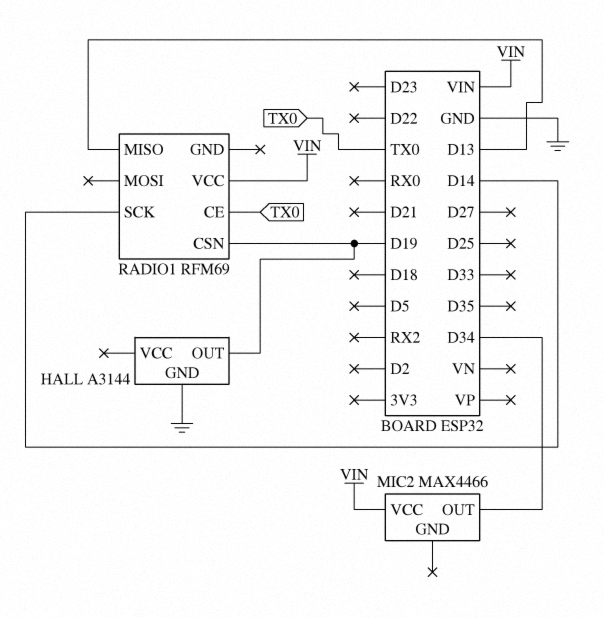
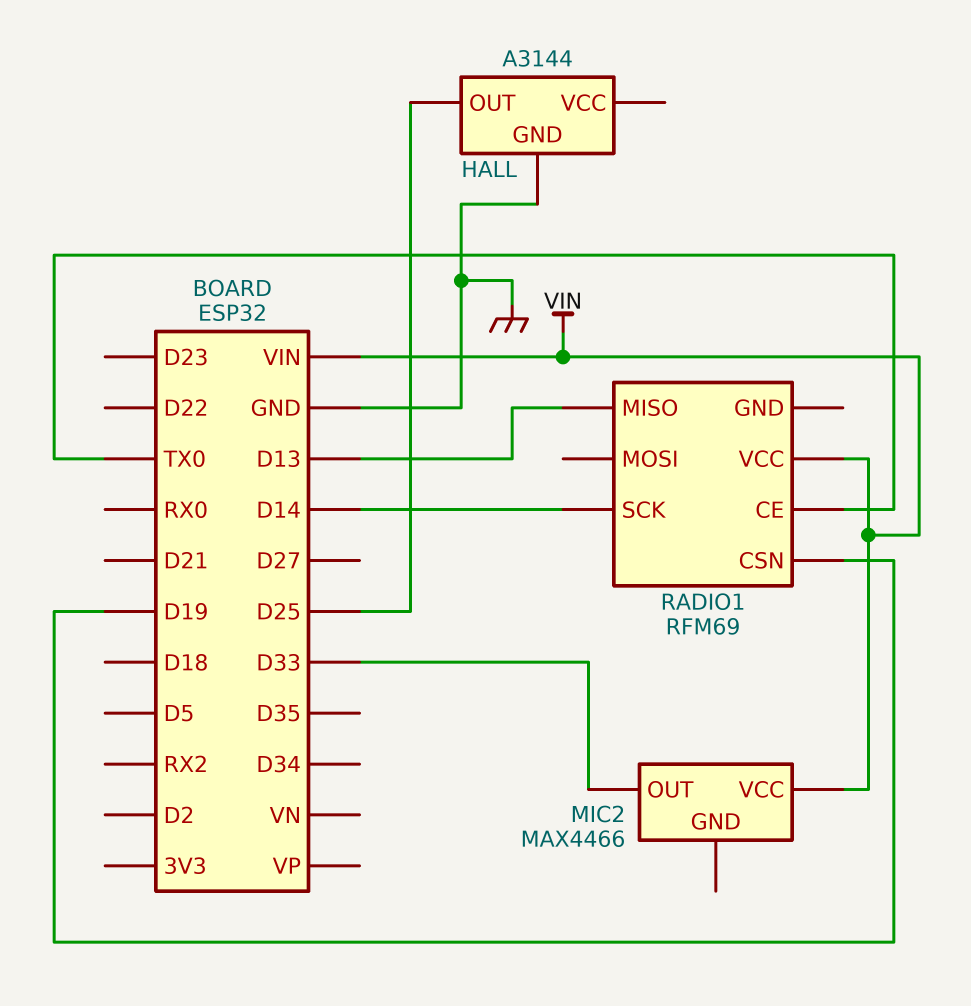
HALL pin OUT: D19 -> D25
MIC2 pin OUT: D34 -> D33

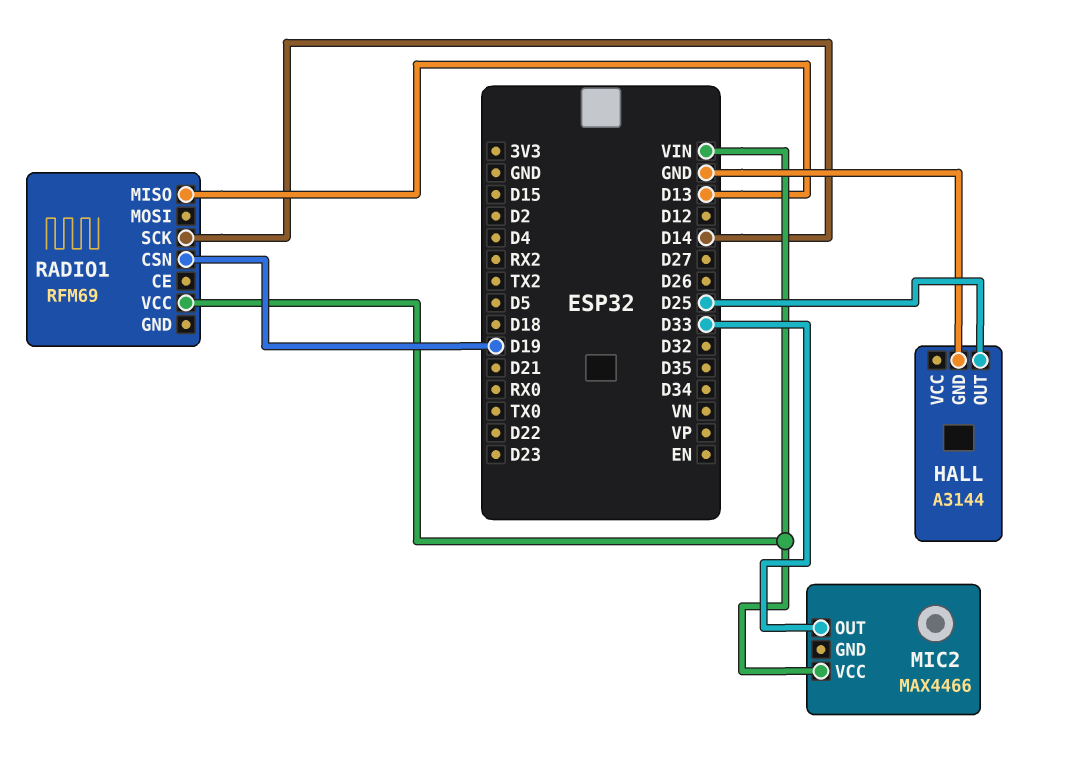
RADIO1 pin CE: TX0 -> none

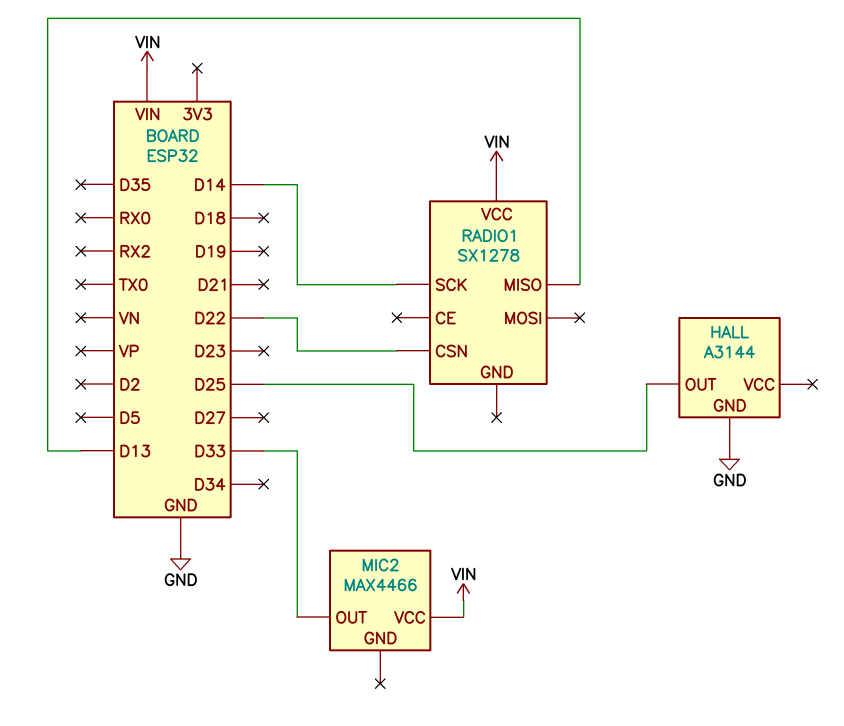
RADIO1: RFM69 -> SX1278
RADIO1 pin CSN: D19 -> D22

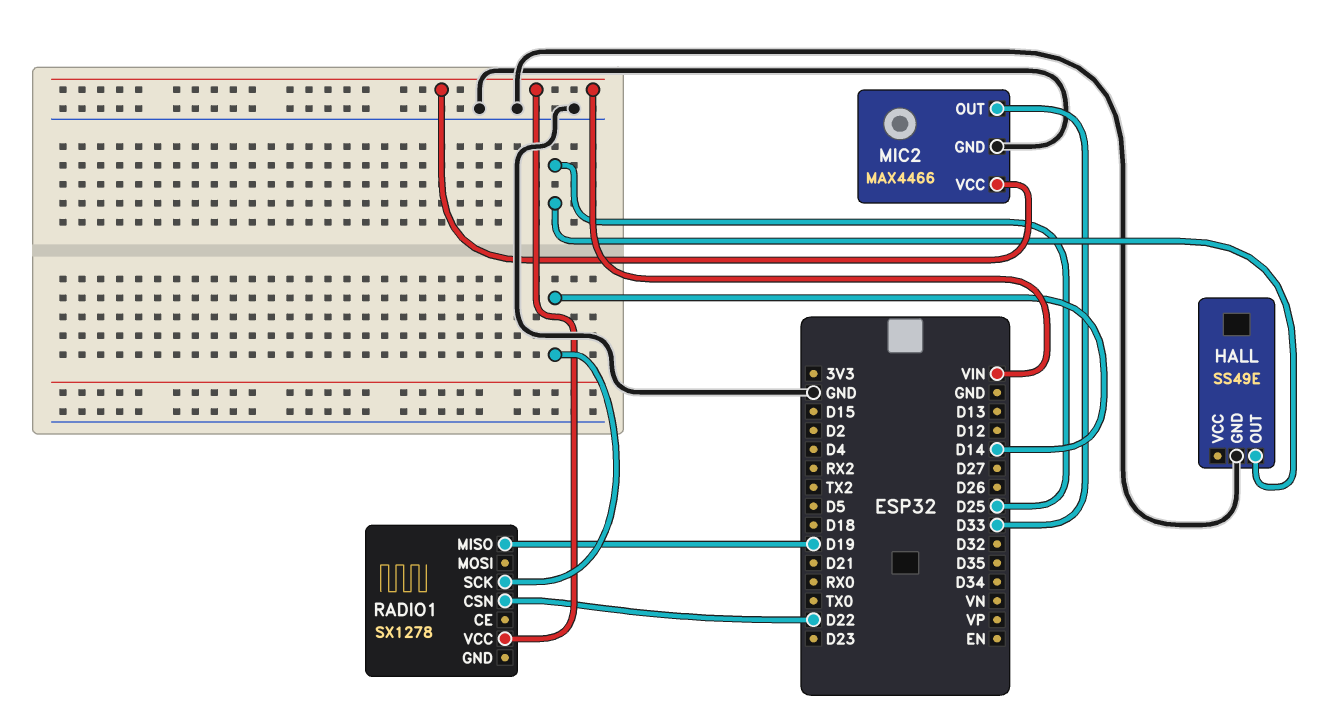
HALL: A3144 -> SS49E
MIC2 pin GND: none -> GND
RADIO1 pin MISO: D13 -> D19

